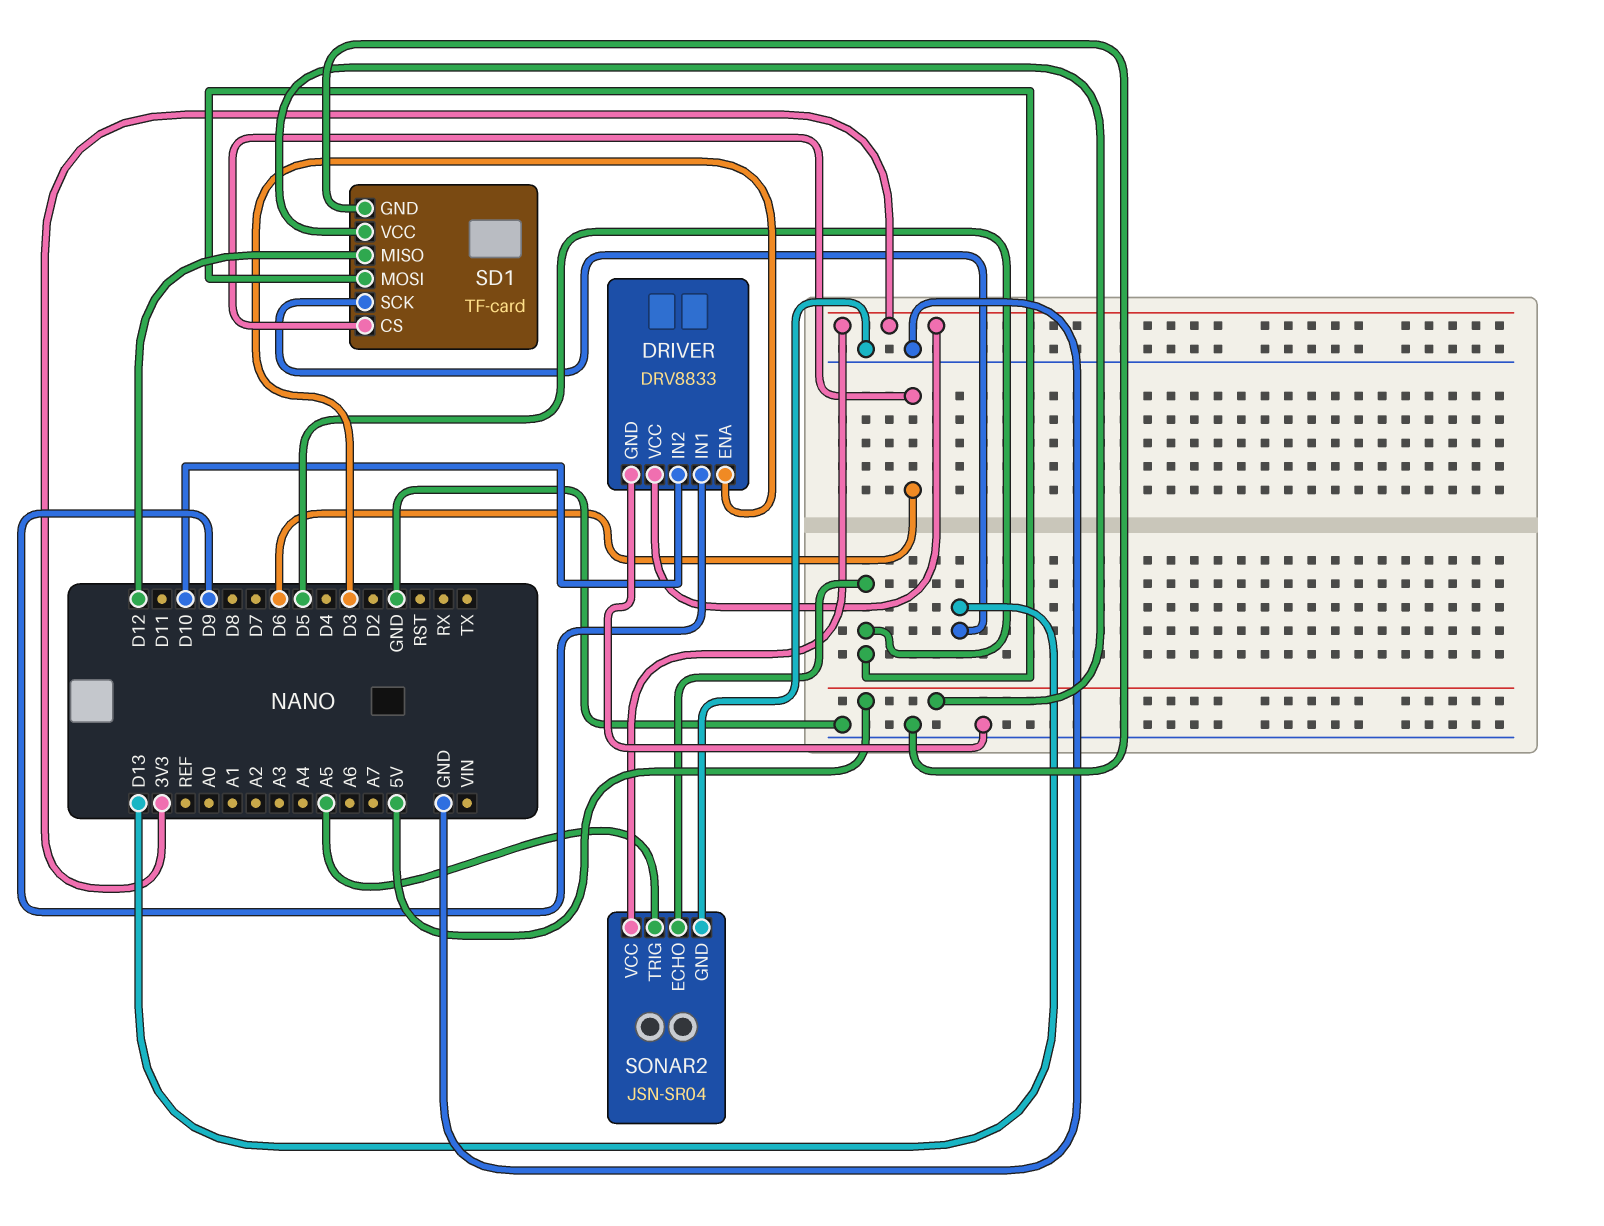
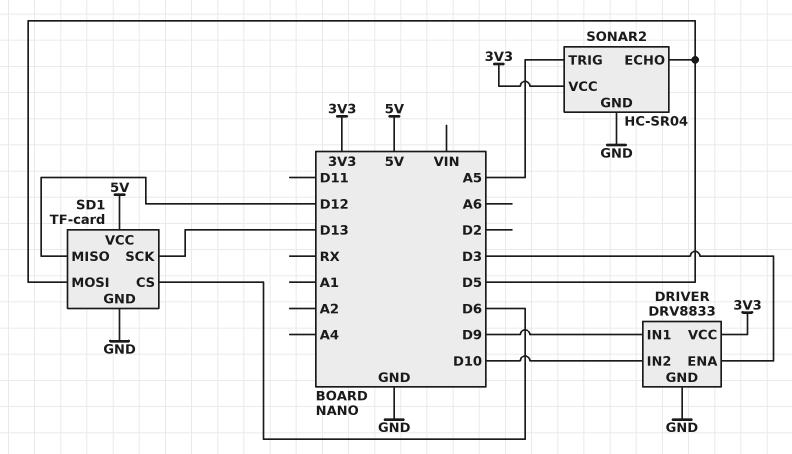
SONAR2: JSN-SR04 -> HC-SR04

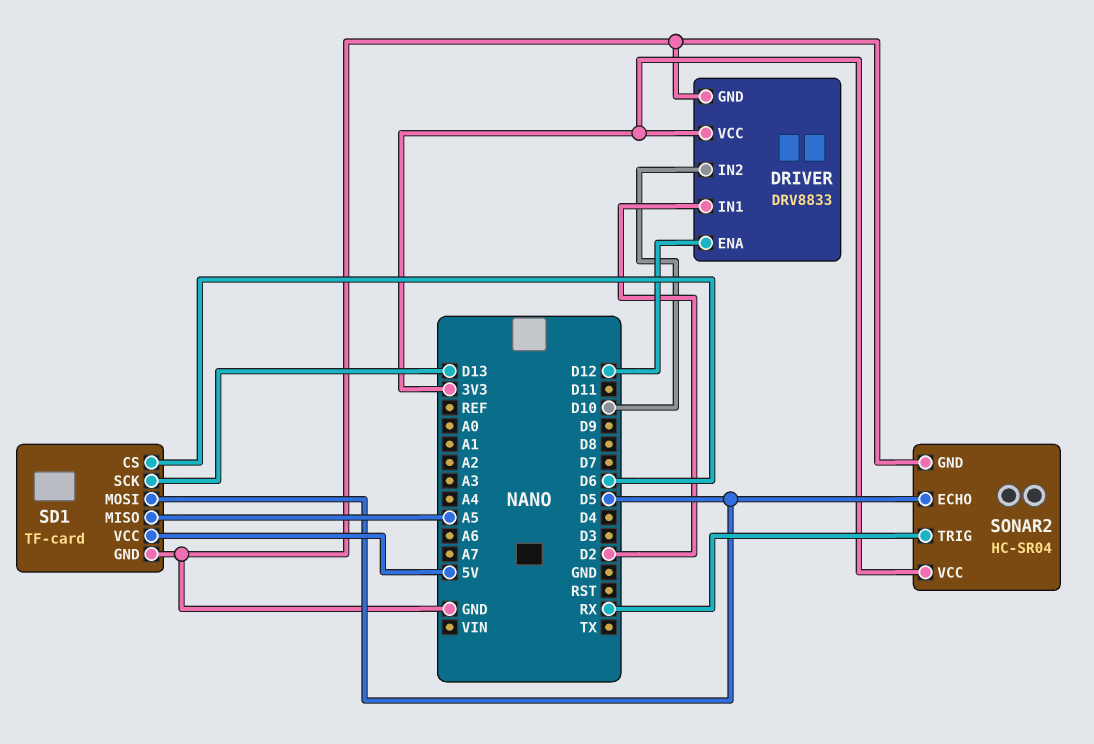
DRIVER pin ENA: D3 -> D12
DRIVER pin IN1: D9 -> D2
SD1 pin MISO: D12 -> A5
SONAR2 pin TRIG: A5 -> RX

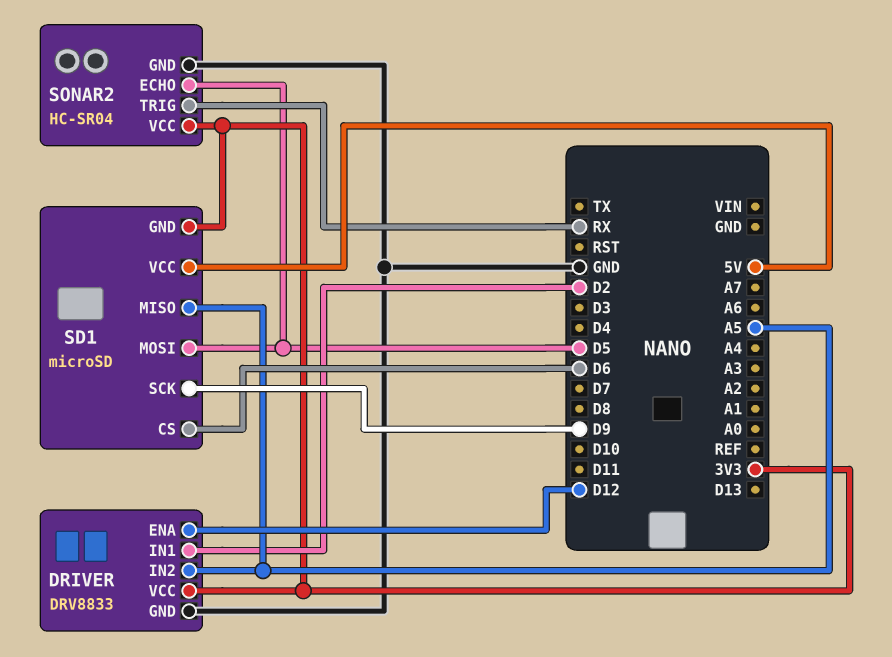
DRIVER pin IN2: D10 -> A5
SD1: TF-card -> microSD
SD1 pin GND: GND -> 3V3
SD1 pin SCK: D13 -> D9

